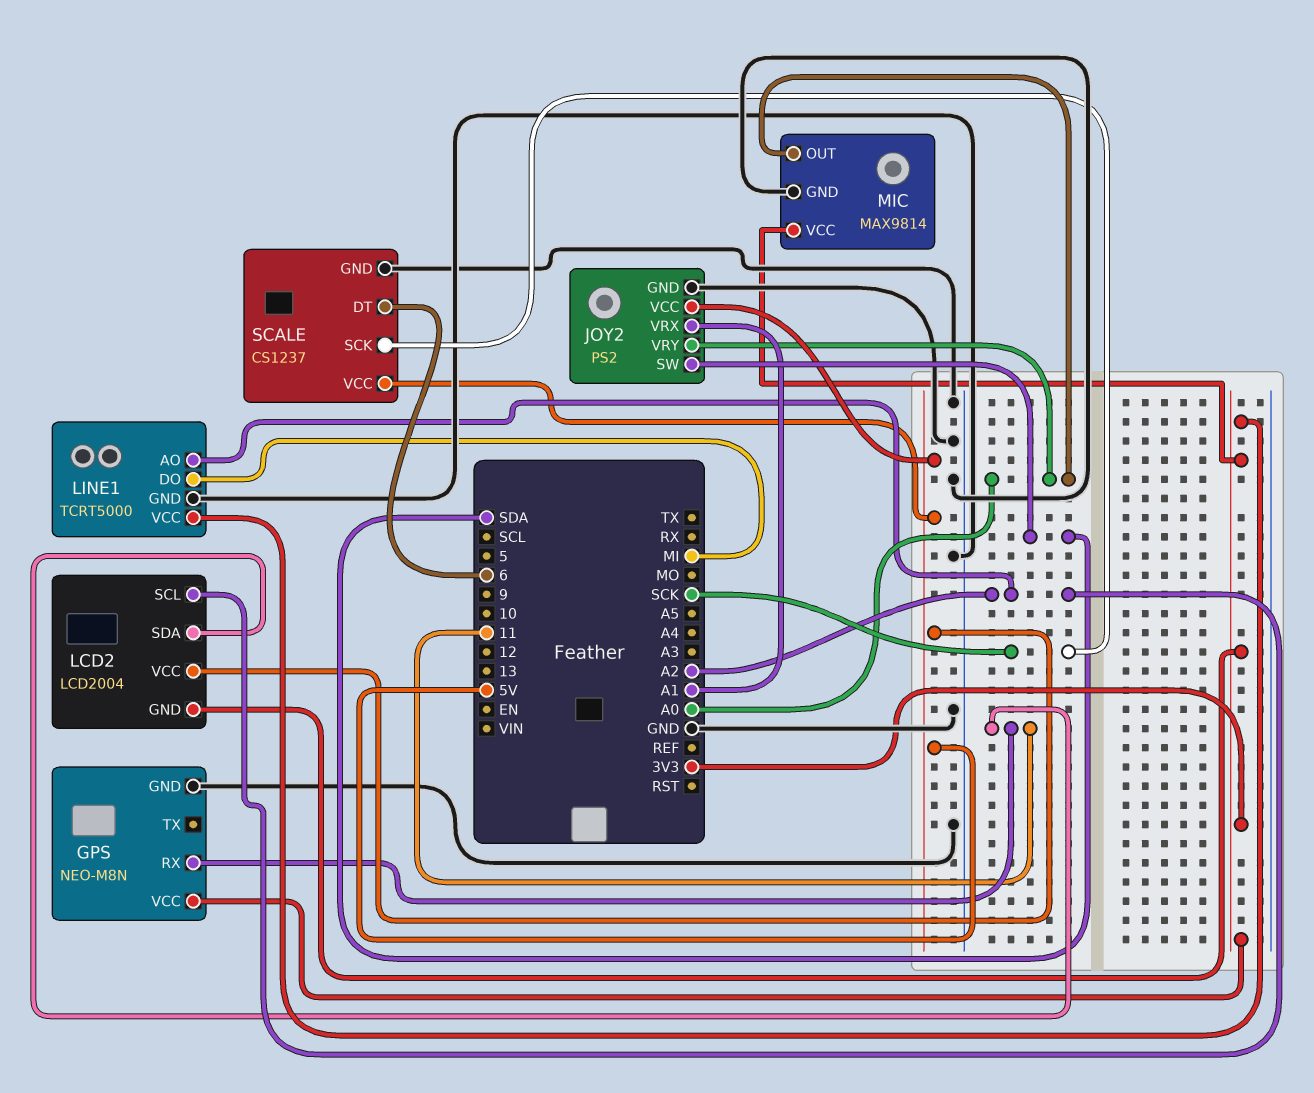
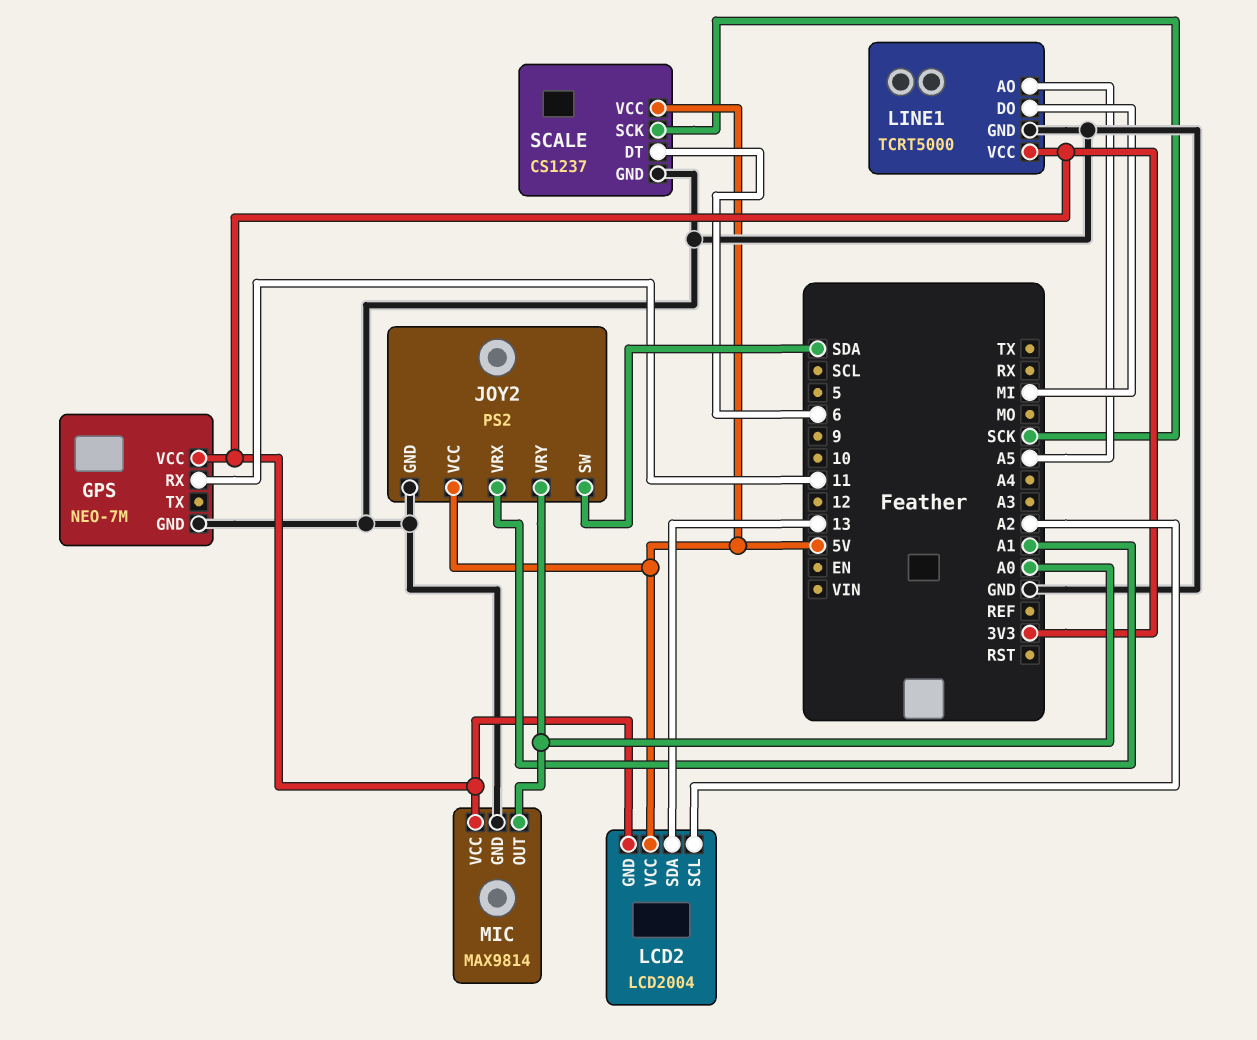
GPS: NEO-M8N -> NEO-7M
LCD2 pin SDA: 11 -> 13
LINE1 pin AO: A2 -> A5

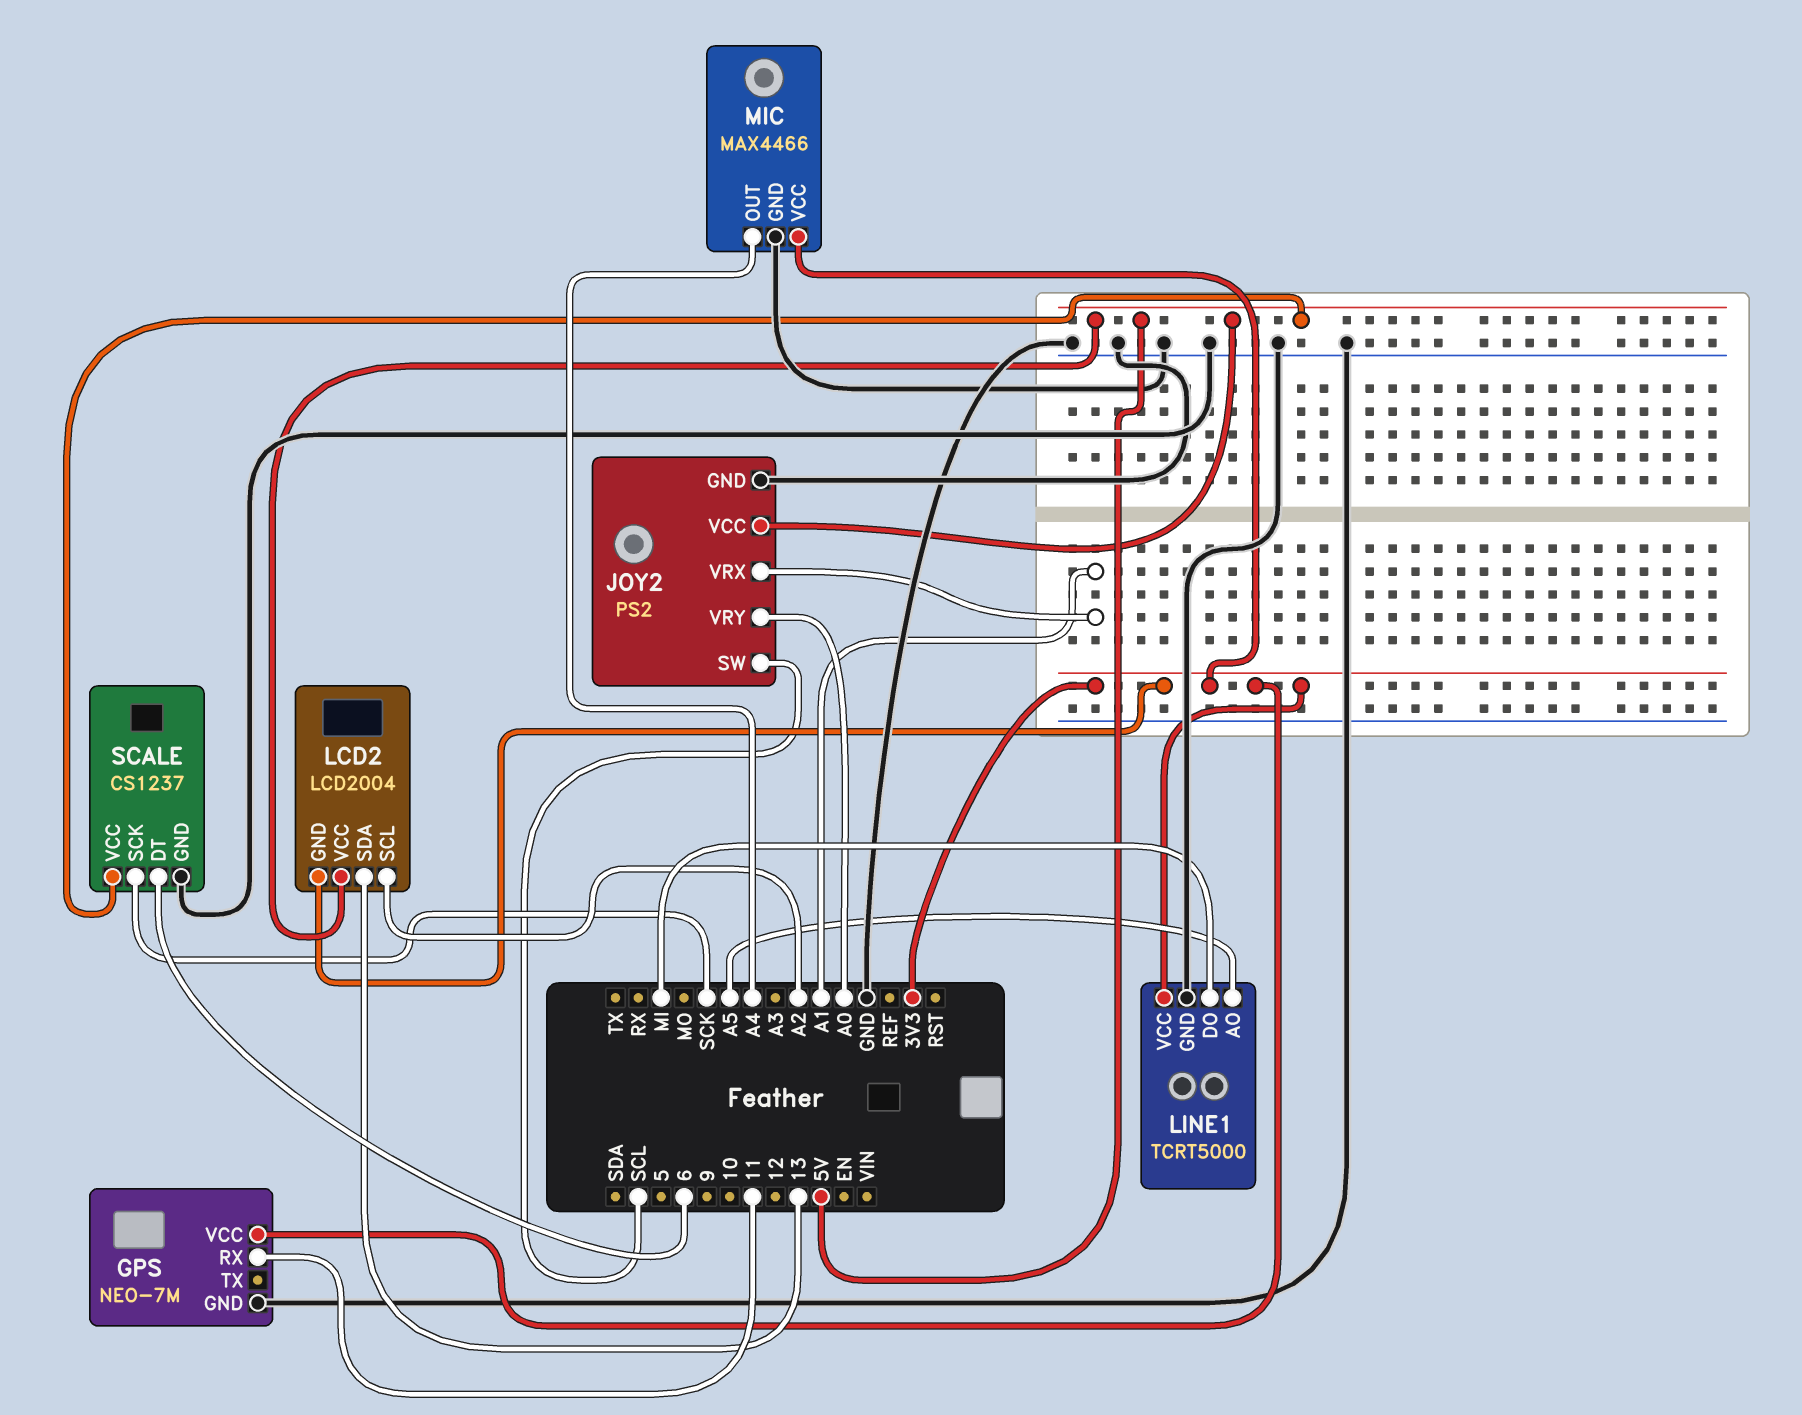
JOY2 pin SW: SDA -> SCL
MIC: MAX9814 -> MAX4466
MIC pin OUT: A0 -> A4

